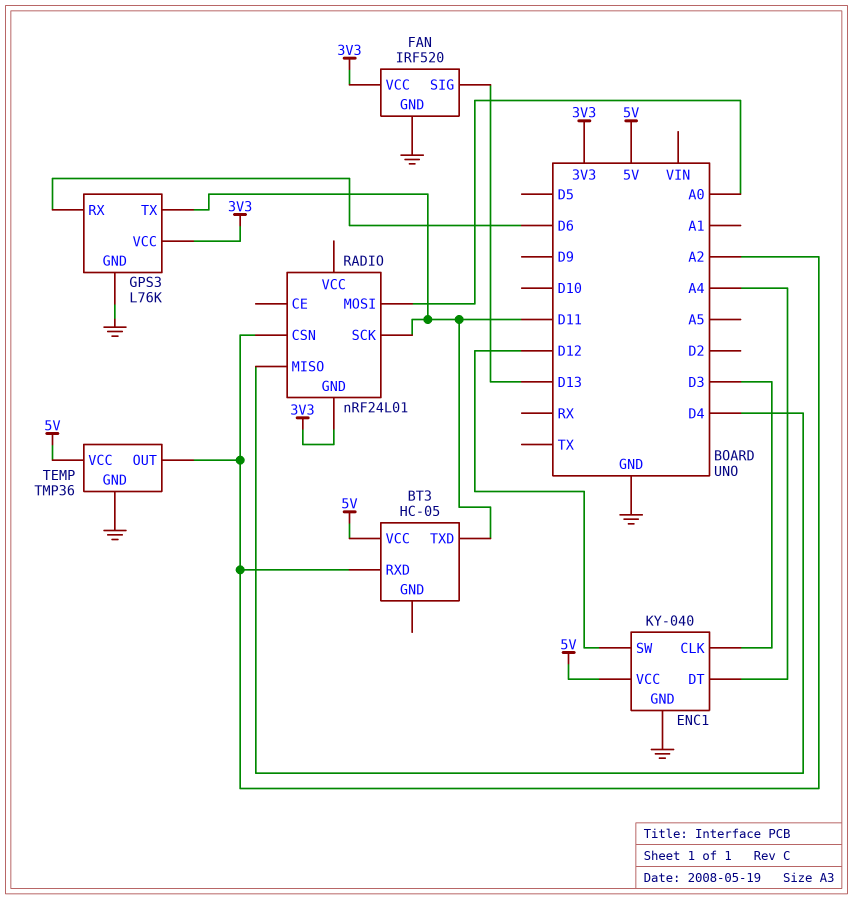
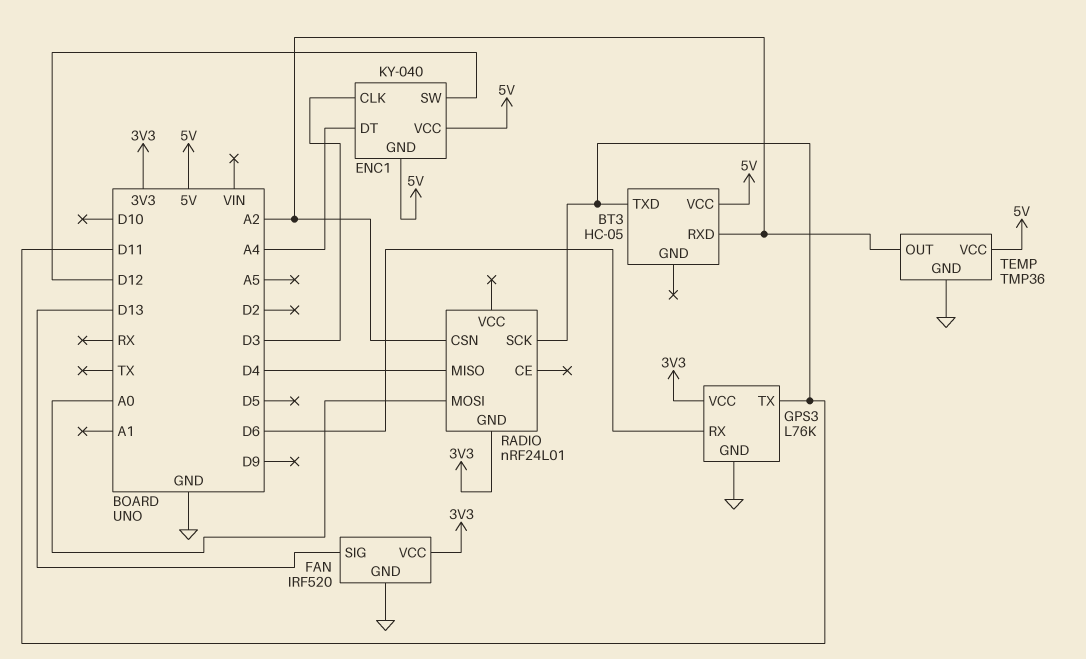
ENC1 pin GND: GND -> 5V

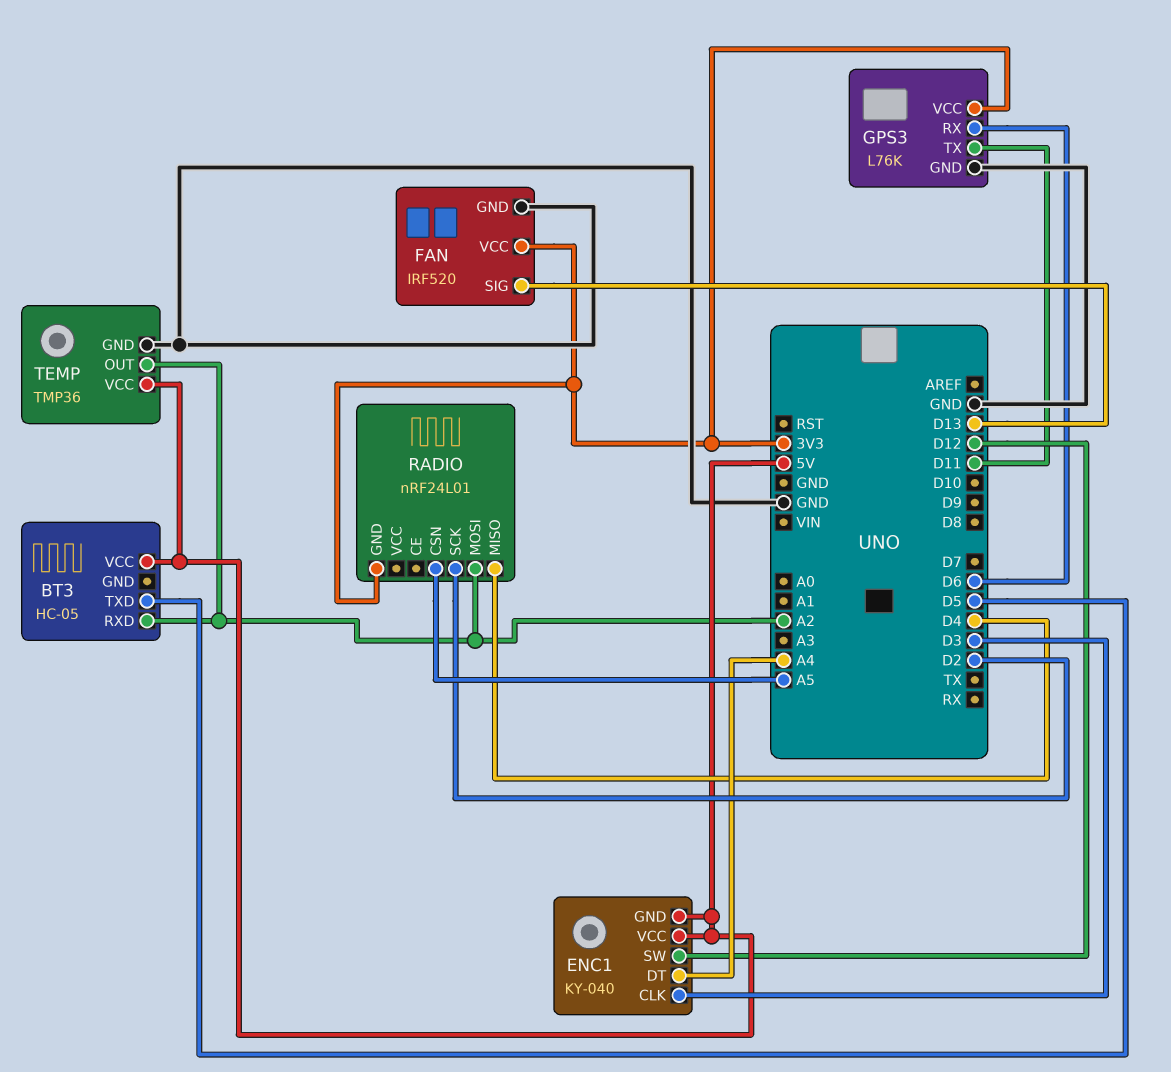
BT3 pin TXD: D11 -> D5
RADIO pin CSN: A2 -> A5
RADIO pin MOSI: A0 -> A2
RADIO pin SCK: D11 -> D2

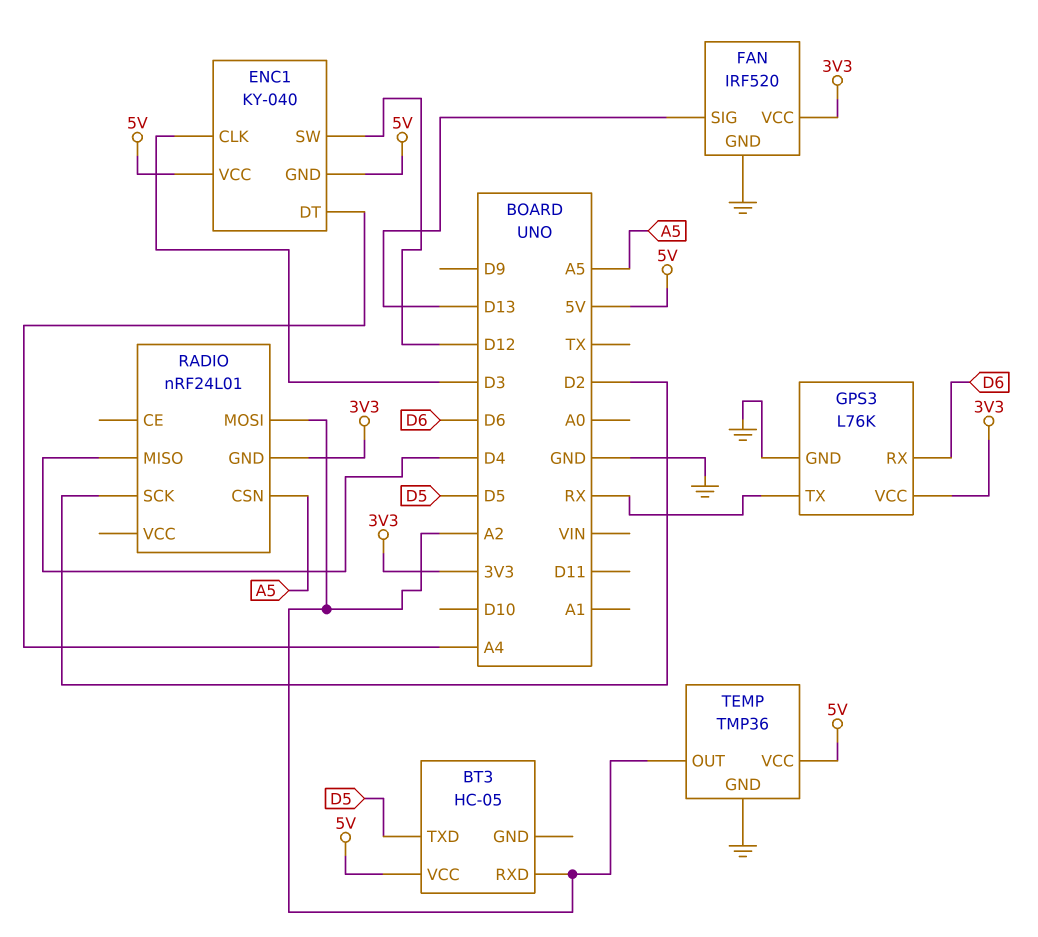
GPS3 pin TX: D11 -> RX

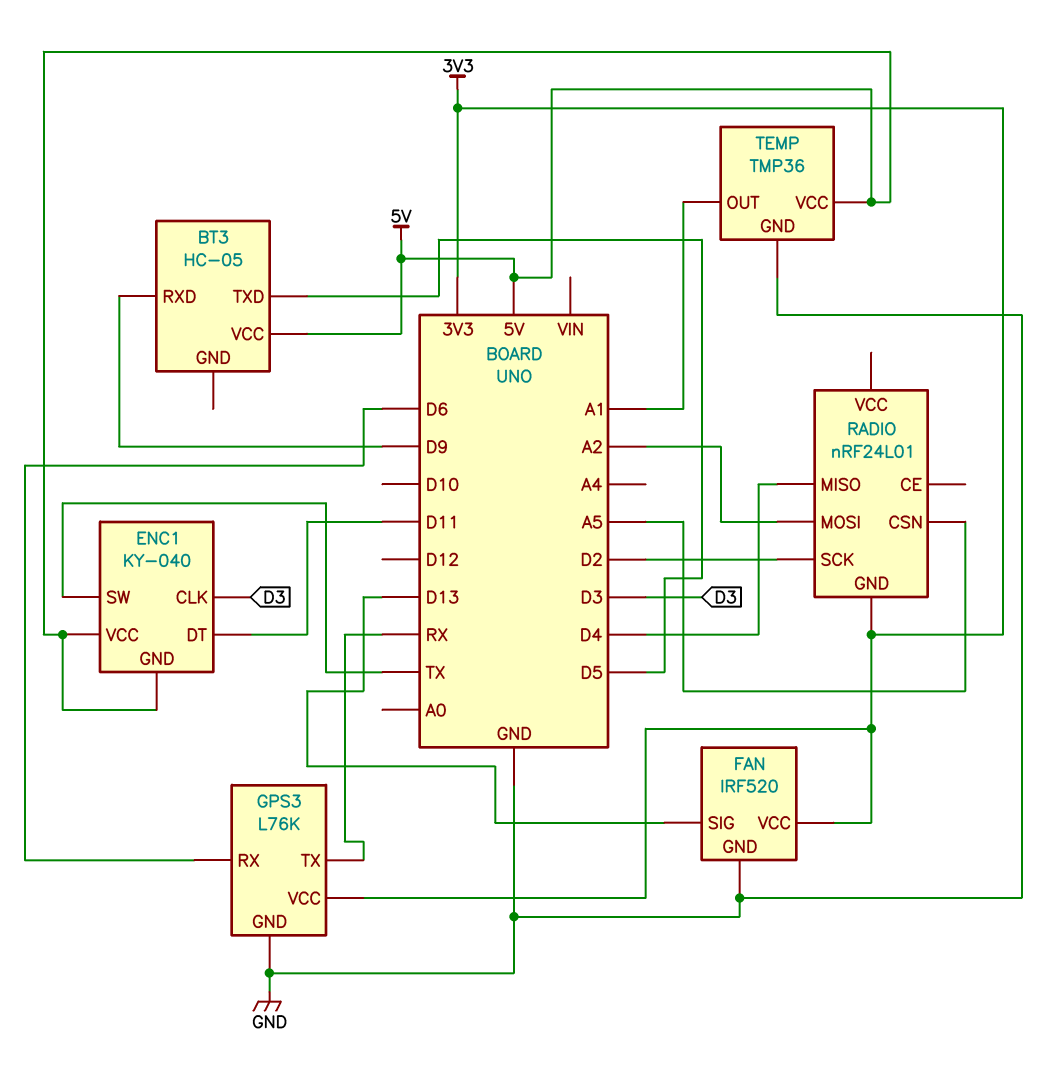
BT3 pin RXD: A2 -> D9
ENC1 pin DT: A4 -> D11
ENC1 pin SW: D12 -> TX
TEMP pin OUT: A2 -> A1

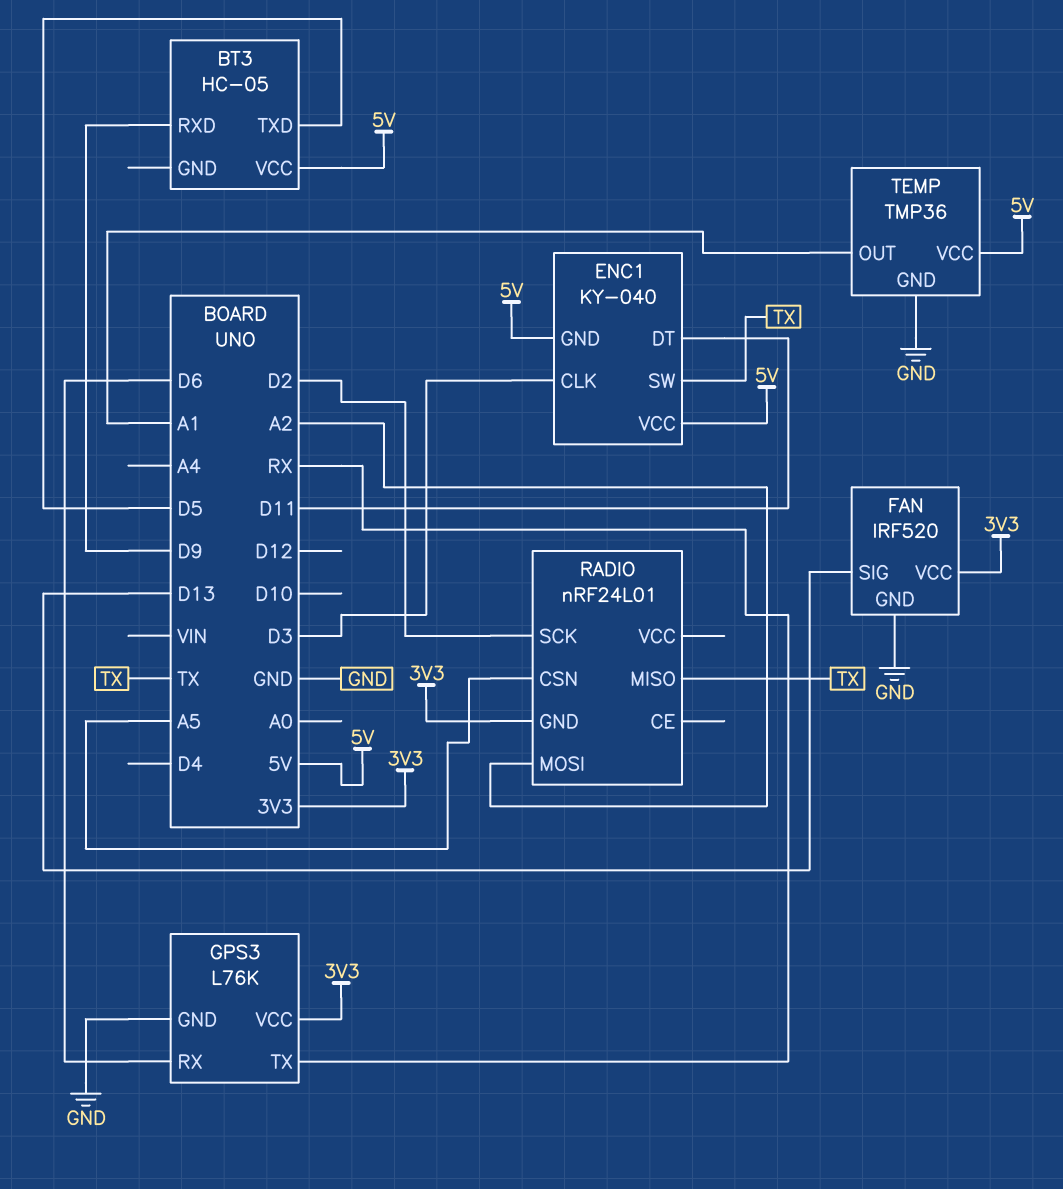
RADIO pin MISO: D4 -> TX

